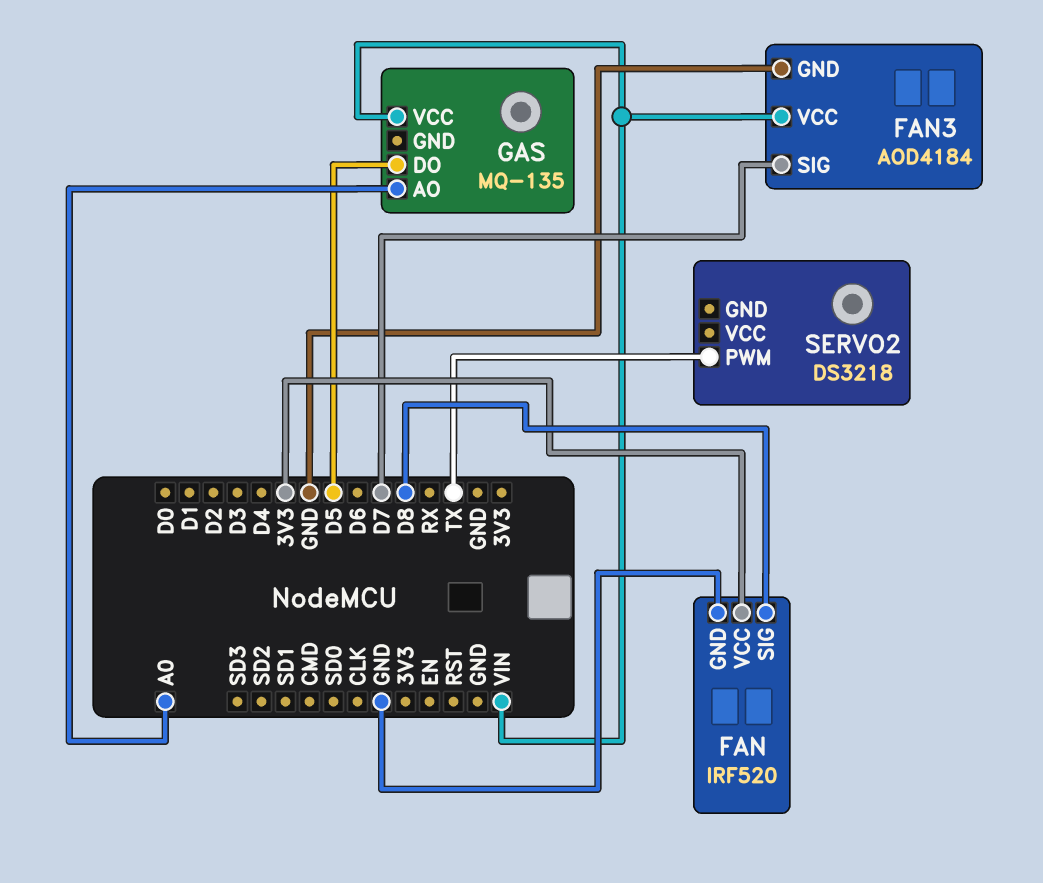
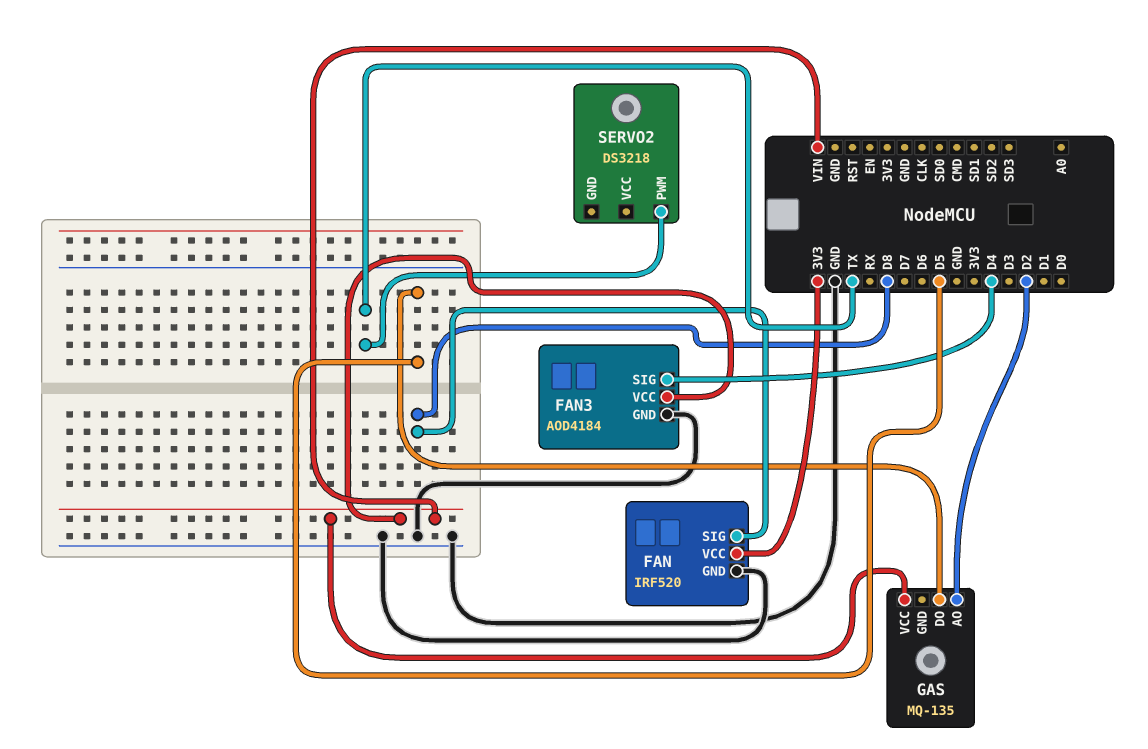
FAN3 pin SIG: D7 -> D4
GAS pin AO: A0 -> D2

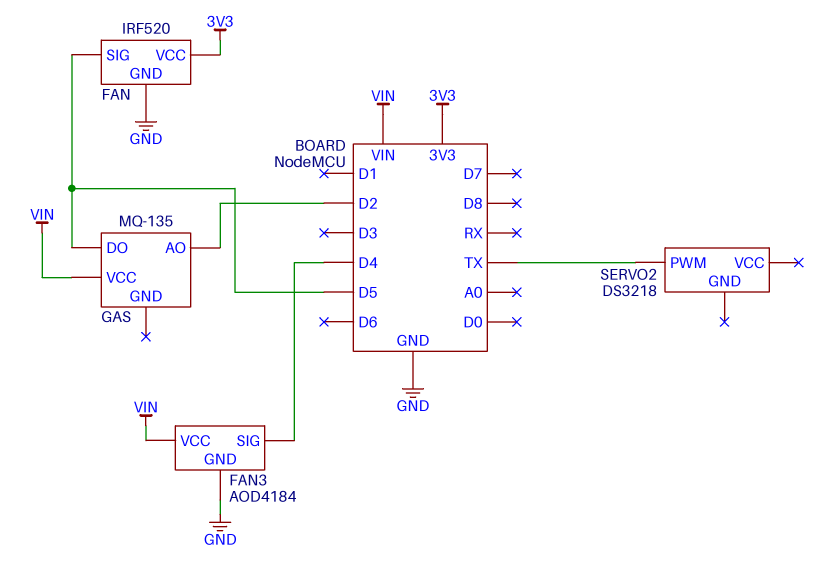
FAN pin SIG: D8 -> D5

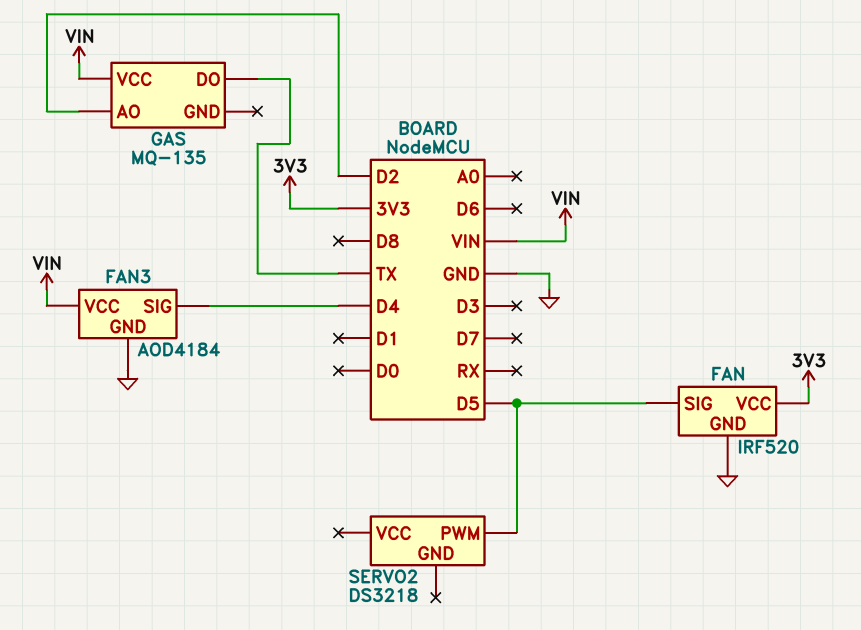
GAS pin DO: D5 -> TX
SERVO2 pin PWM: TX -> D5

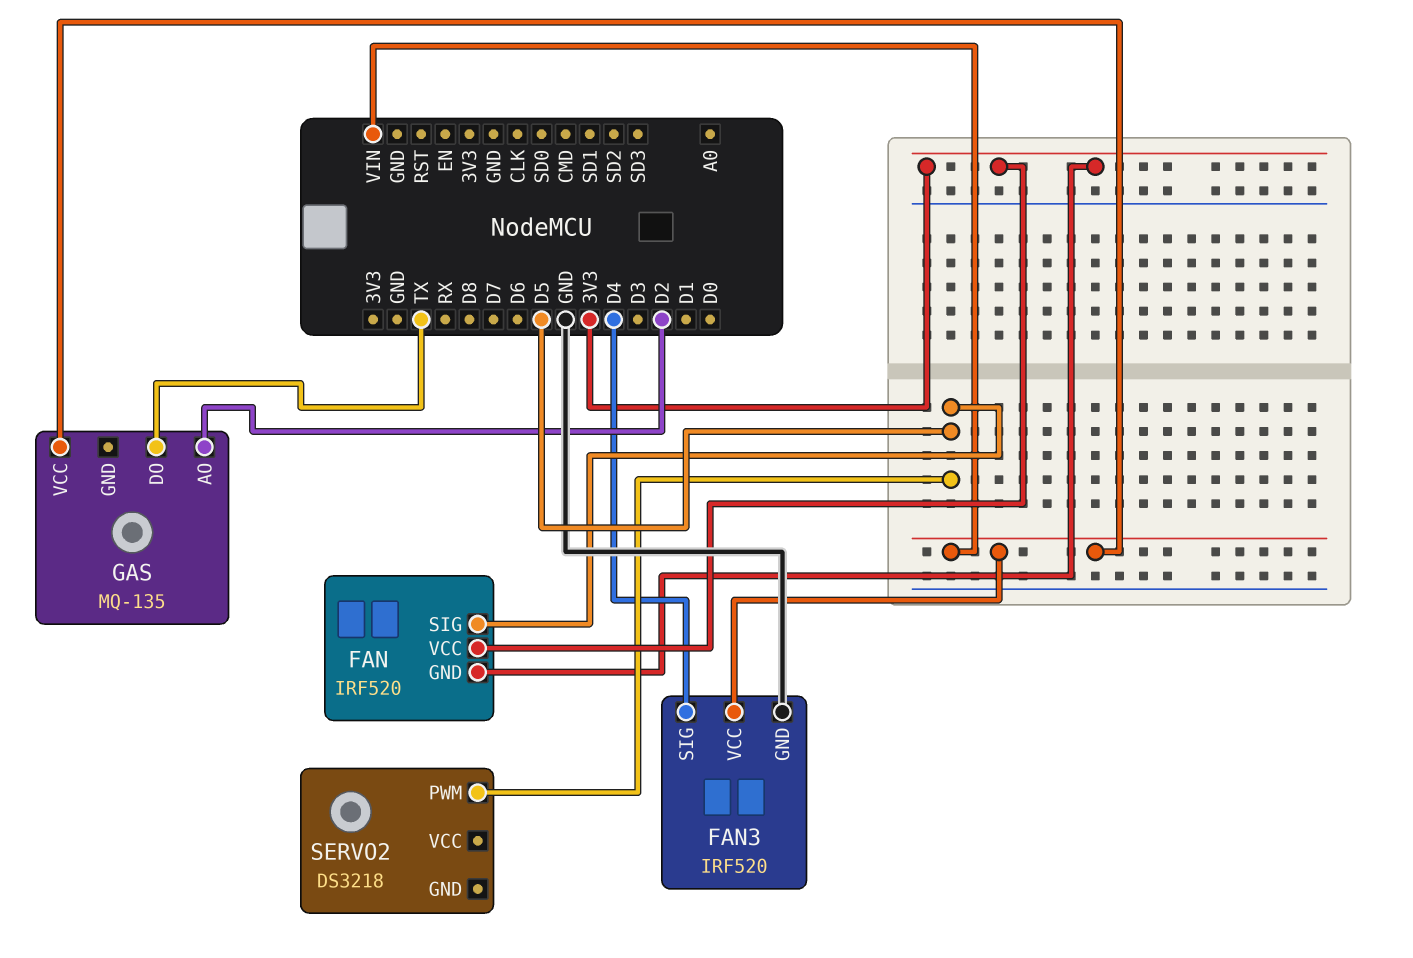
FAN pin GND: GND -> 3V3
FAN3: AOD4184 -> IRF520

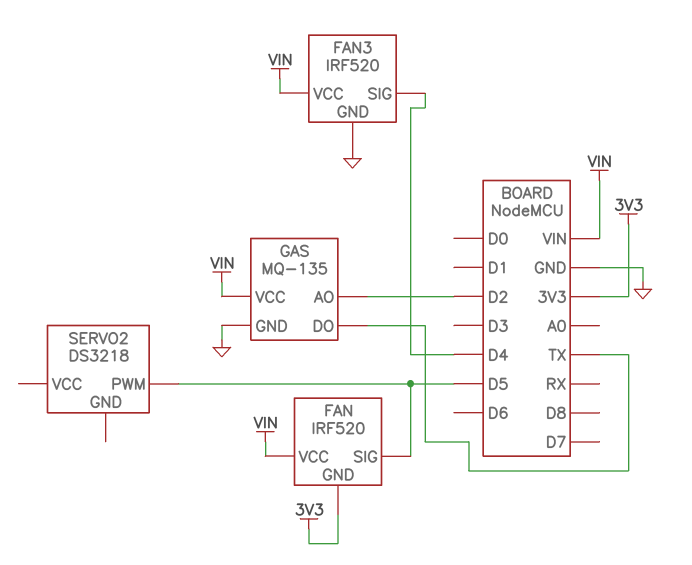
FAN pin VCC: 3V3 -> VIN
GAS pin GND: none -> GND

